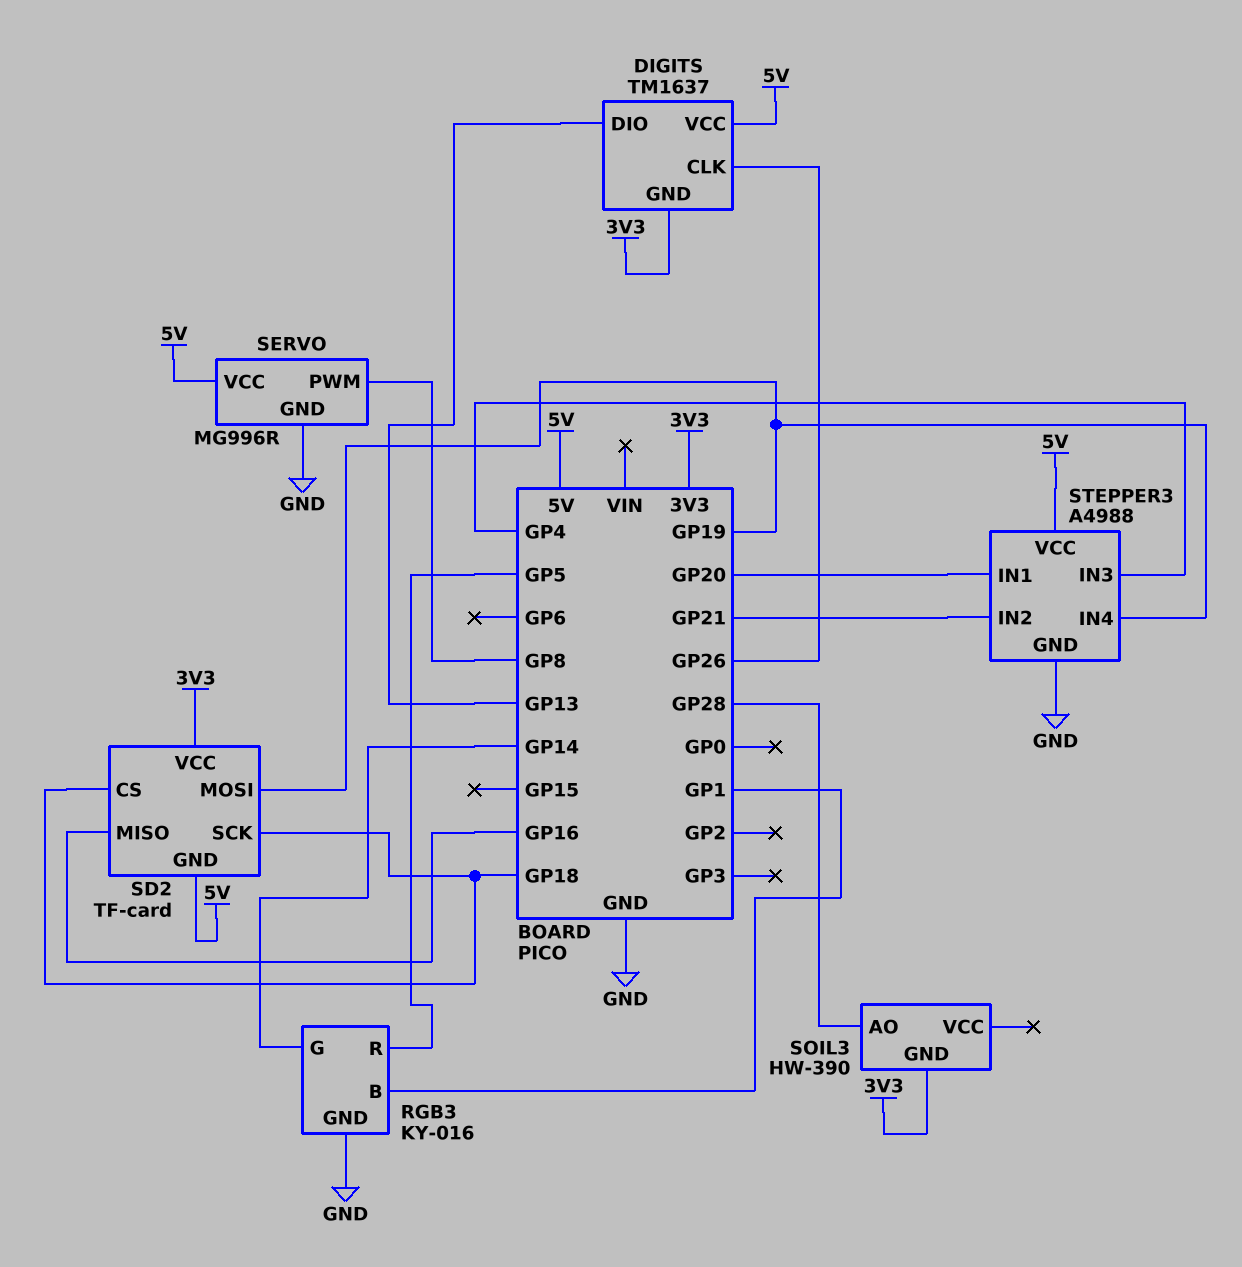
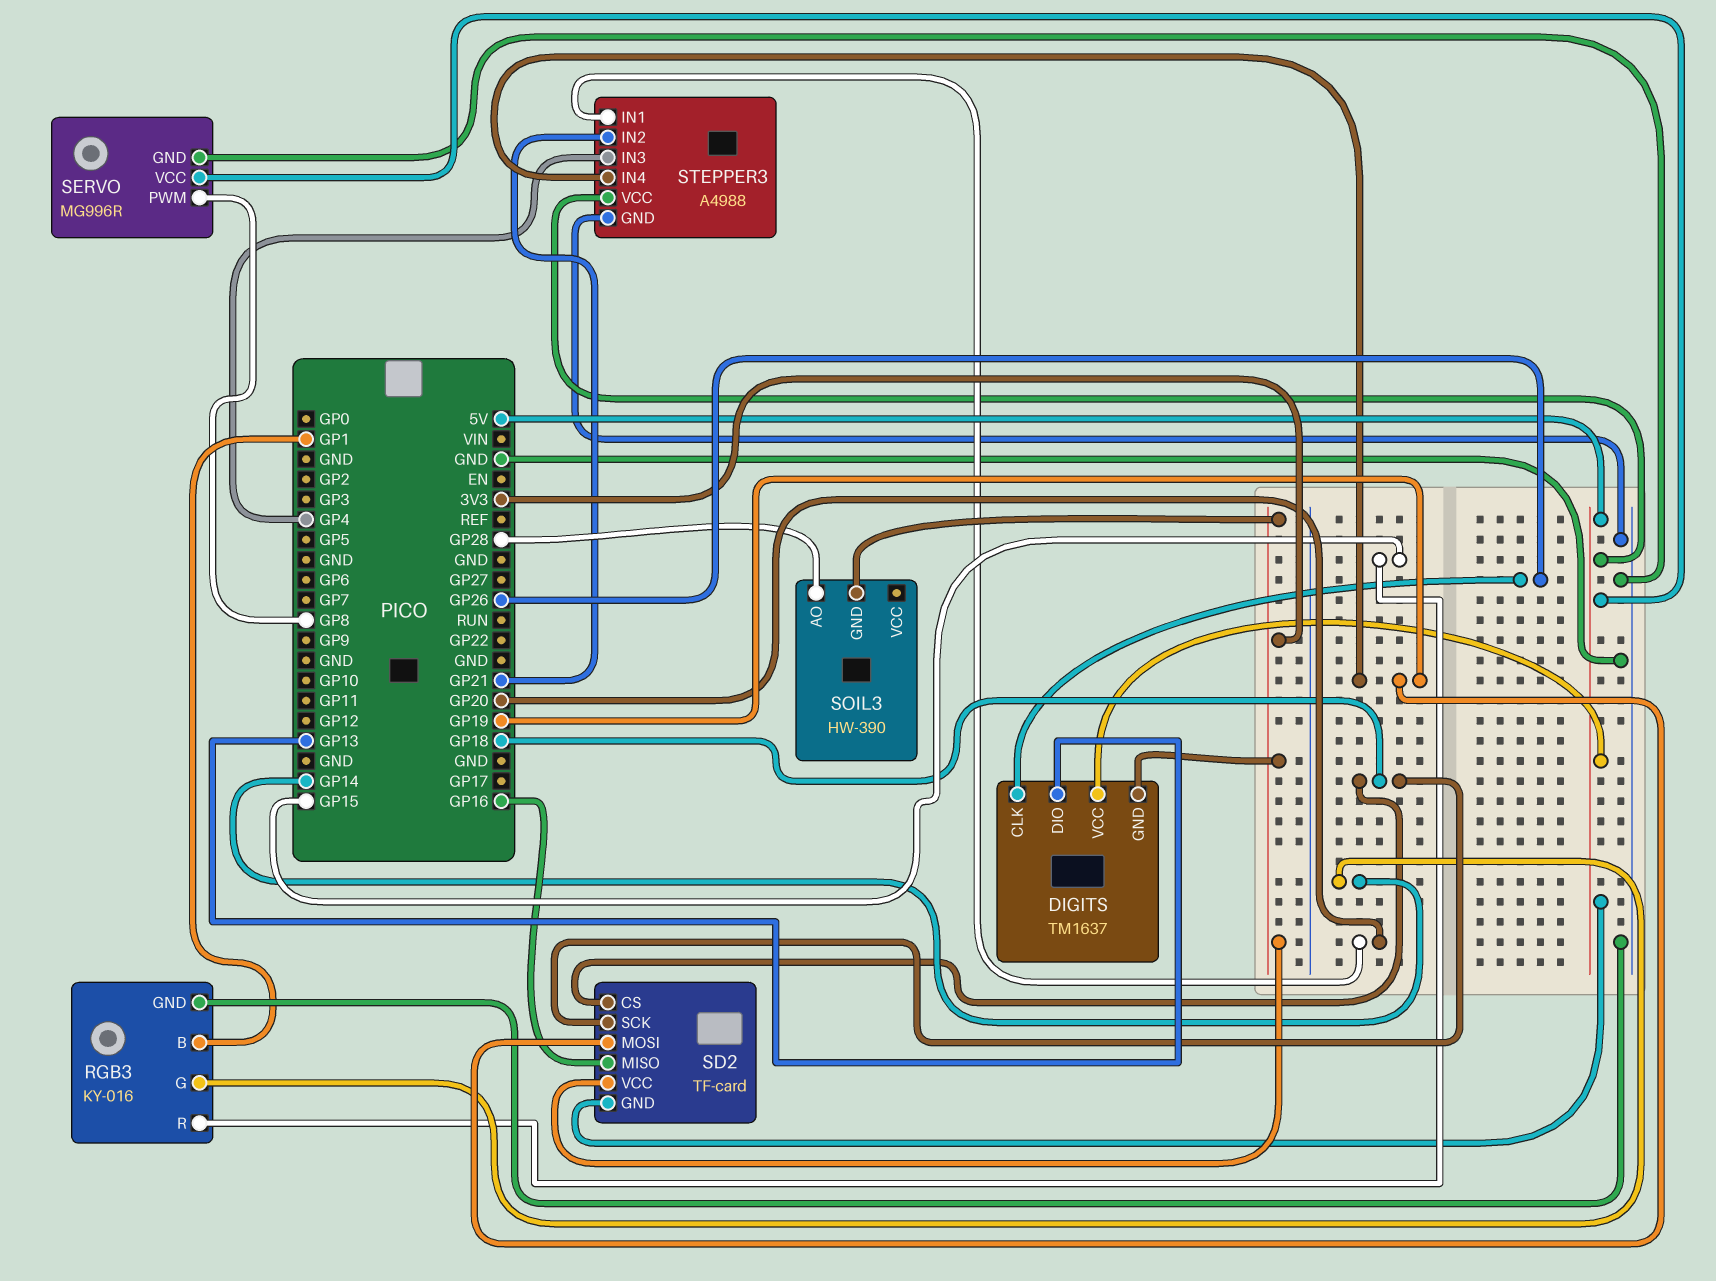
RGB3 pin R: GP5 -> GP15

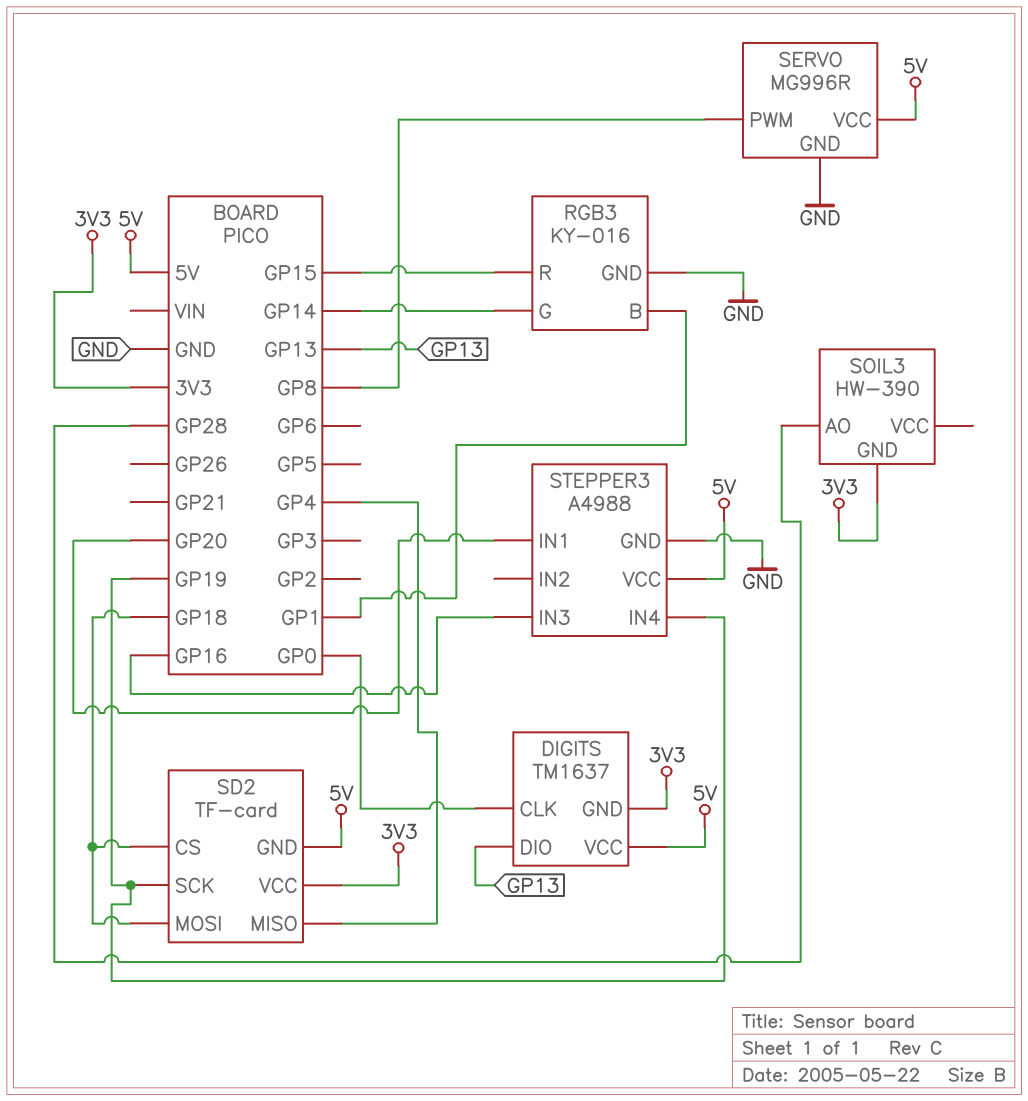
DIGITS pin CLK: GP26 -> GP0
SD2 pin MISO: GP16 -> GP4
SD2 pin MOSI: GP19 -> GP18
SD2 pin SCK: GP18 -> GP19
STEPPER3 pin IN2: GP21 -> none
STEPPER3 pin IN3: GP4 -> GP16

